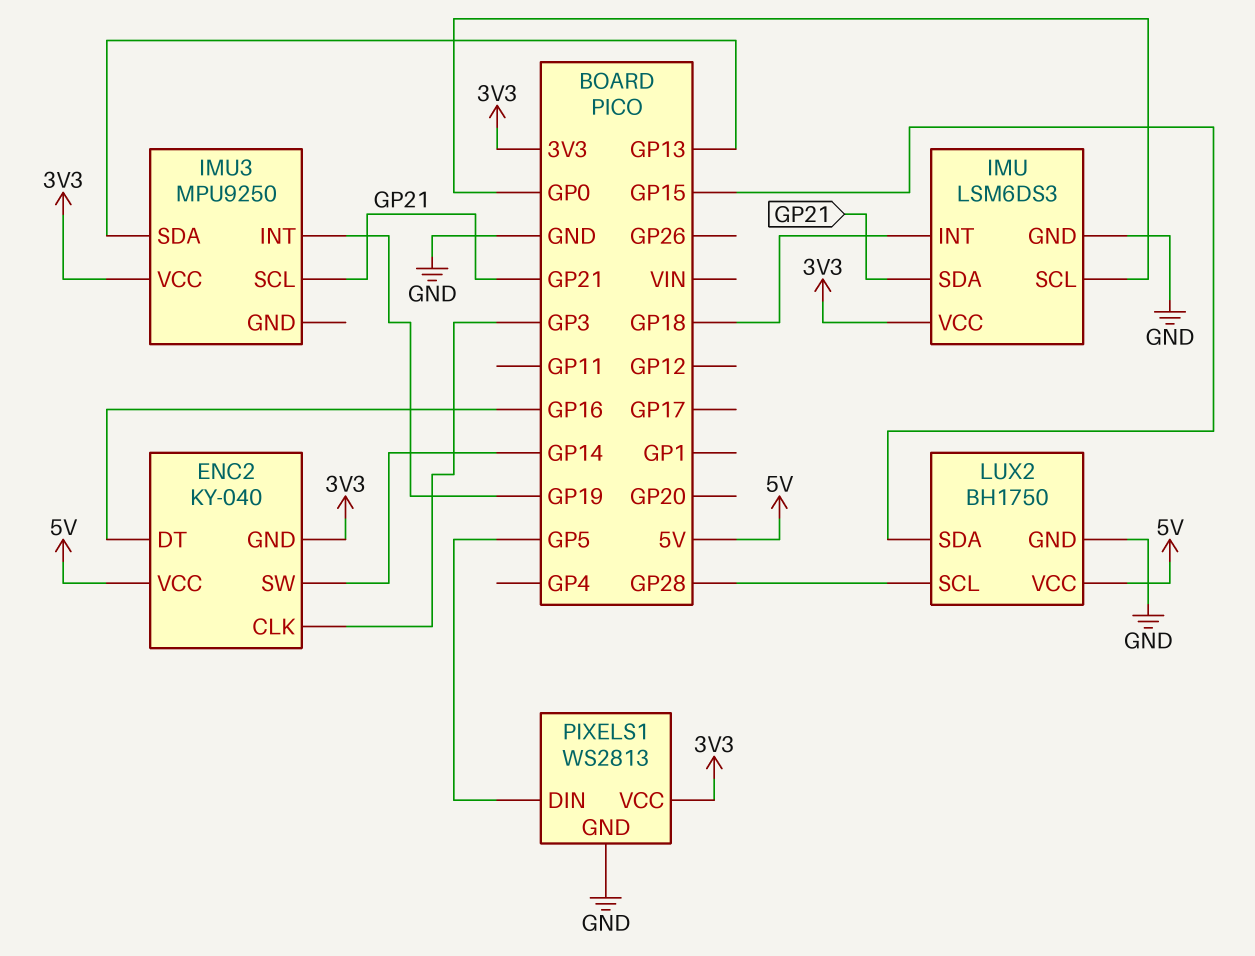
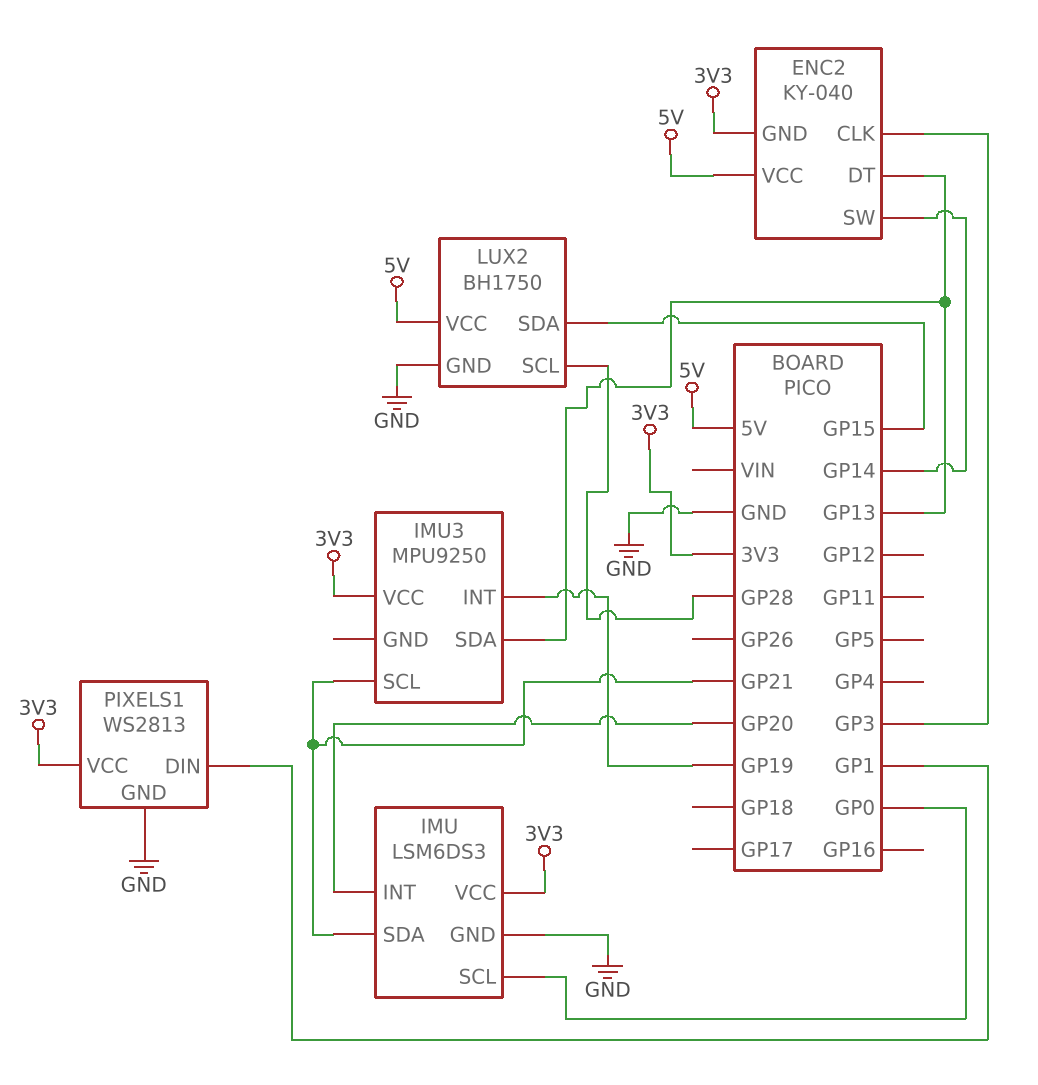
ENC2 pin DT: GP16 -> GP13
IMU pin INT: GP18 -> GP20
PIXELS1 pin DIN: GP5 -> GP1

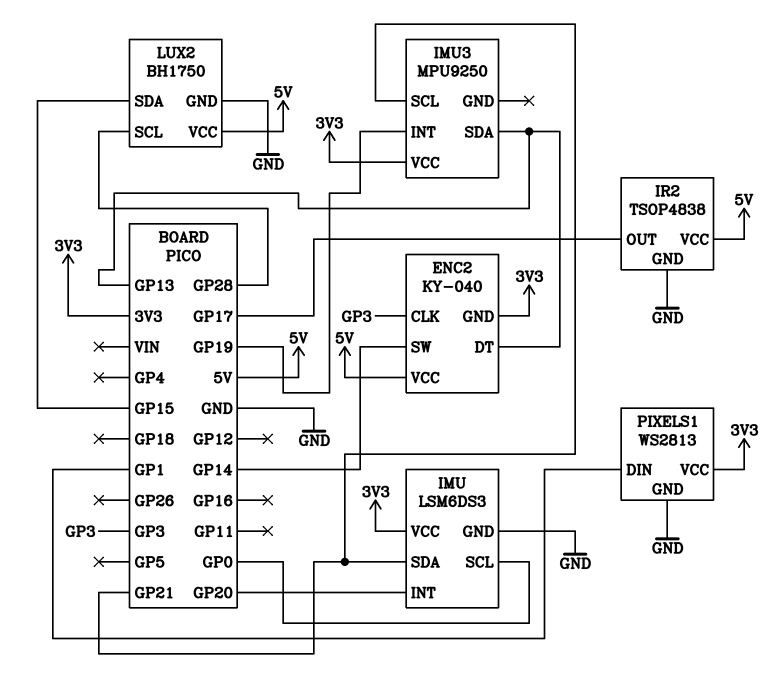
IR2: none -> TSOP4838
IR2 pin GND: none -> GND
IR2 pin OUT: none -> GP17
IR2 pin VCC: none -> 5V

